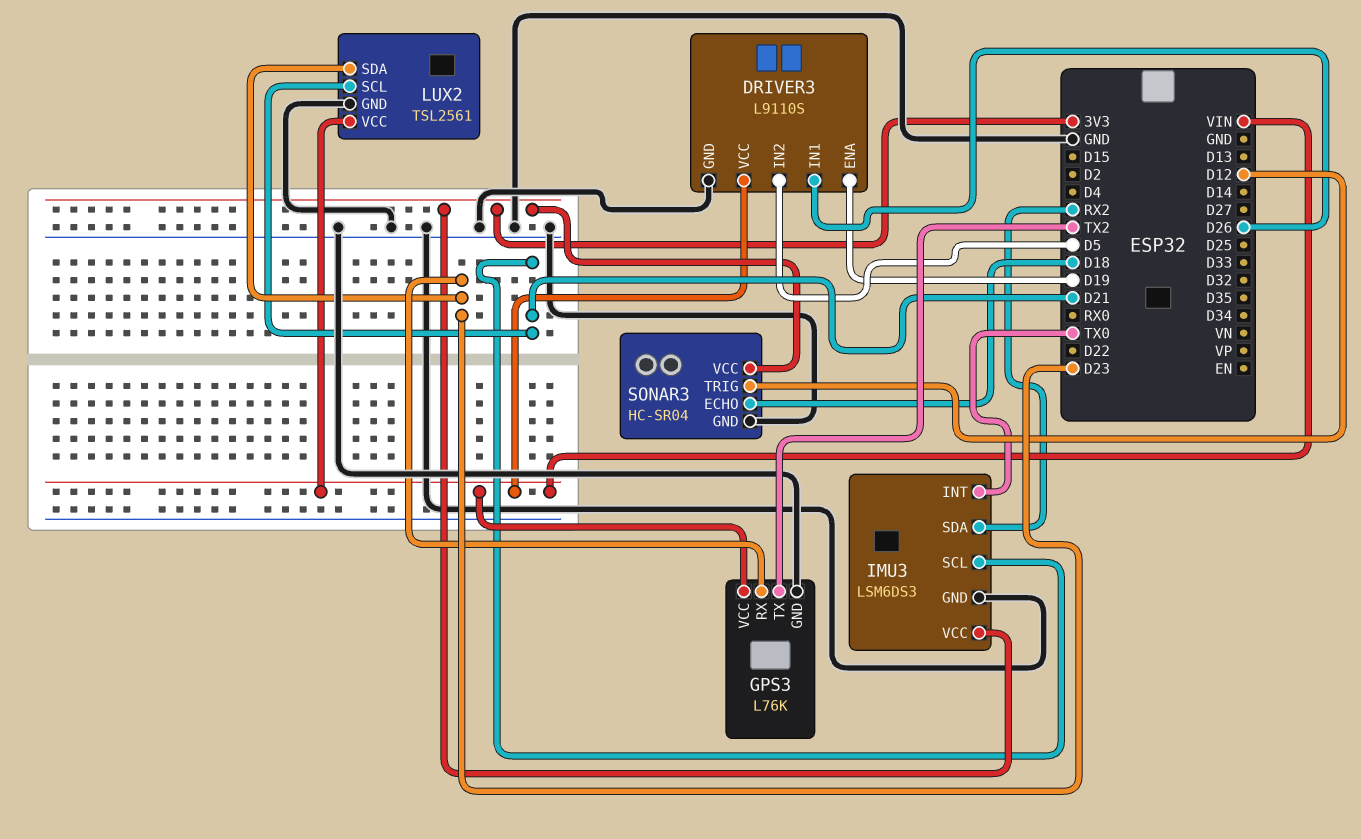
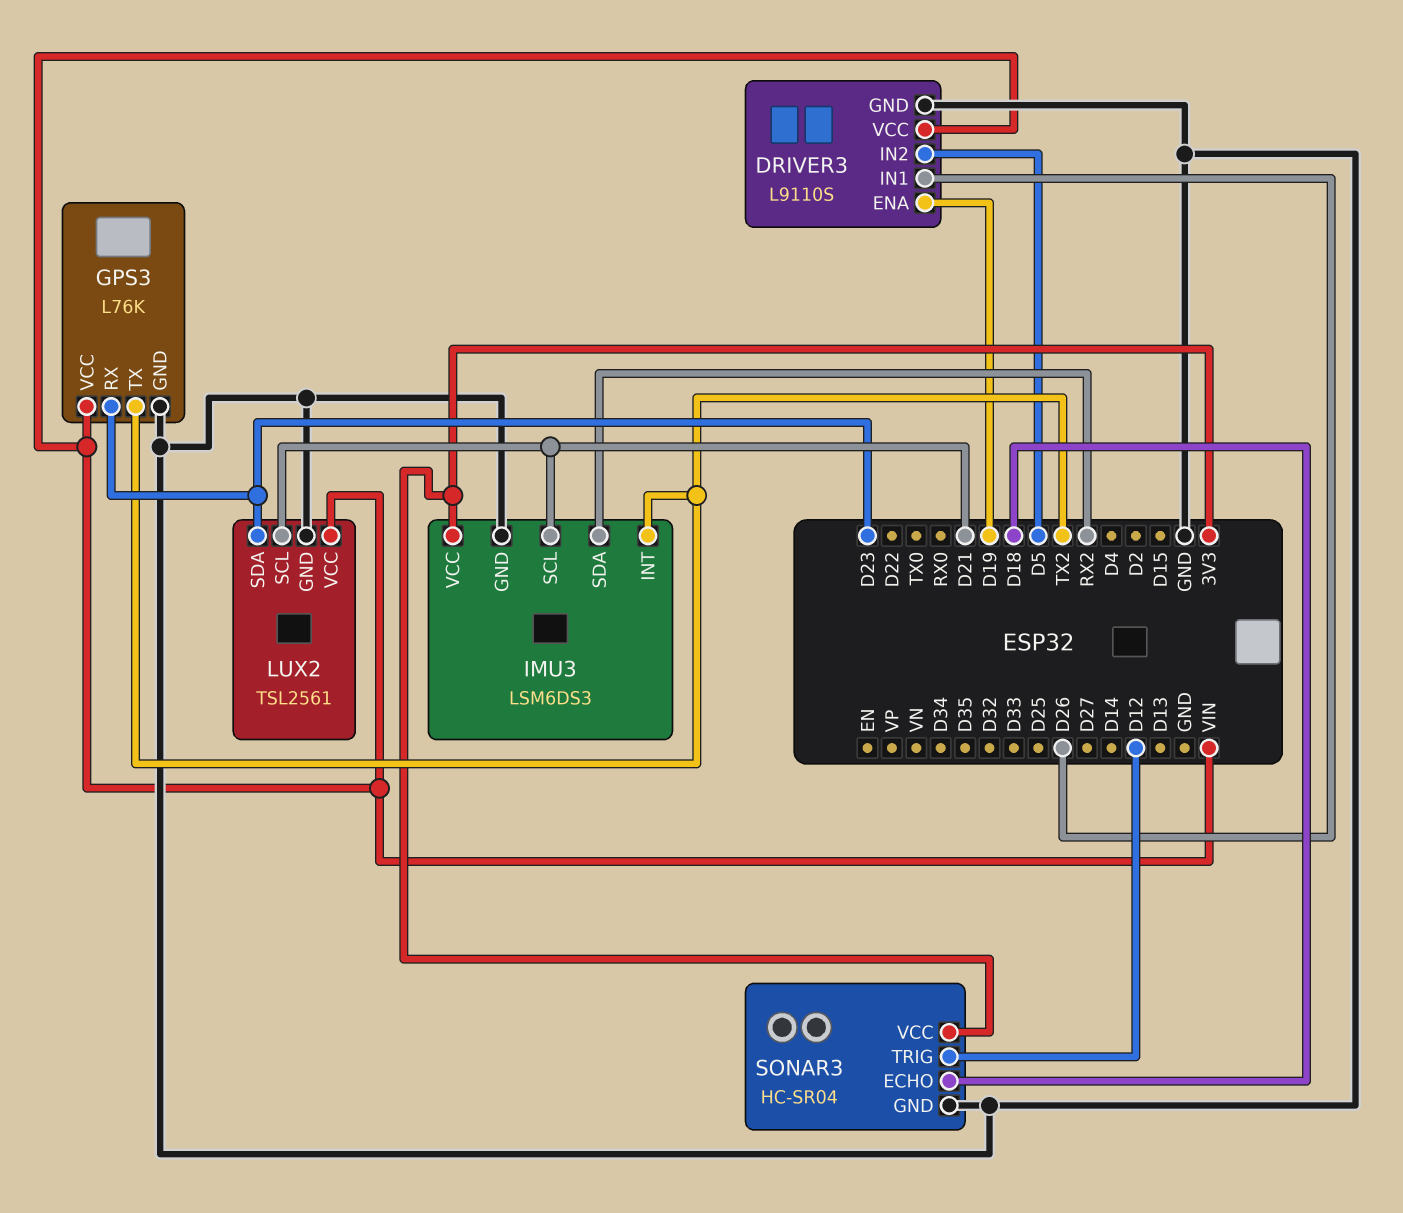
IMU3 pin INT: TX0 -> TX2

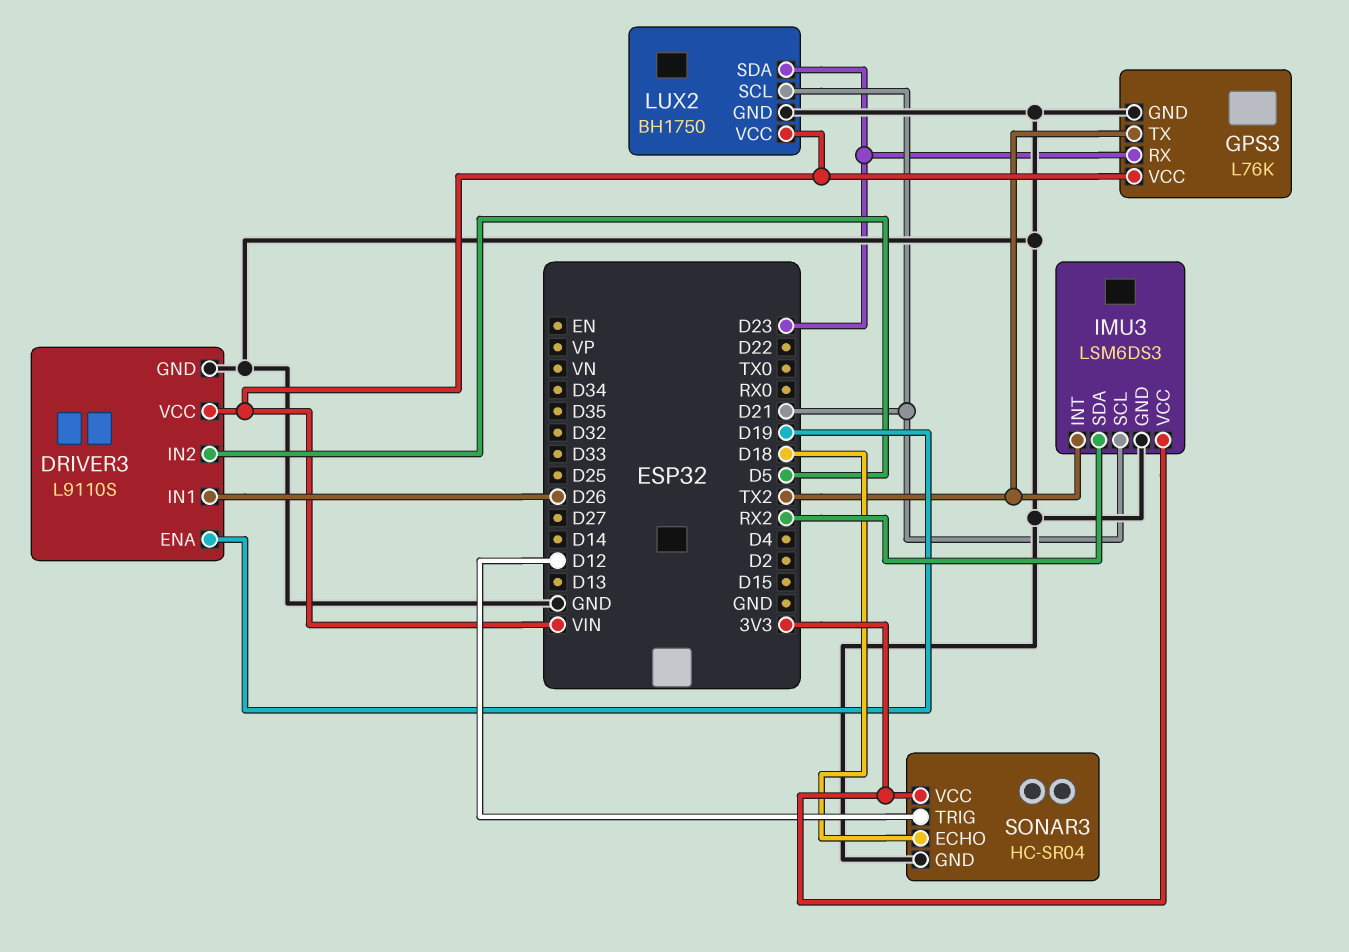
LUX2: TSL2561 -> BH1750

